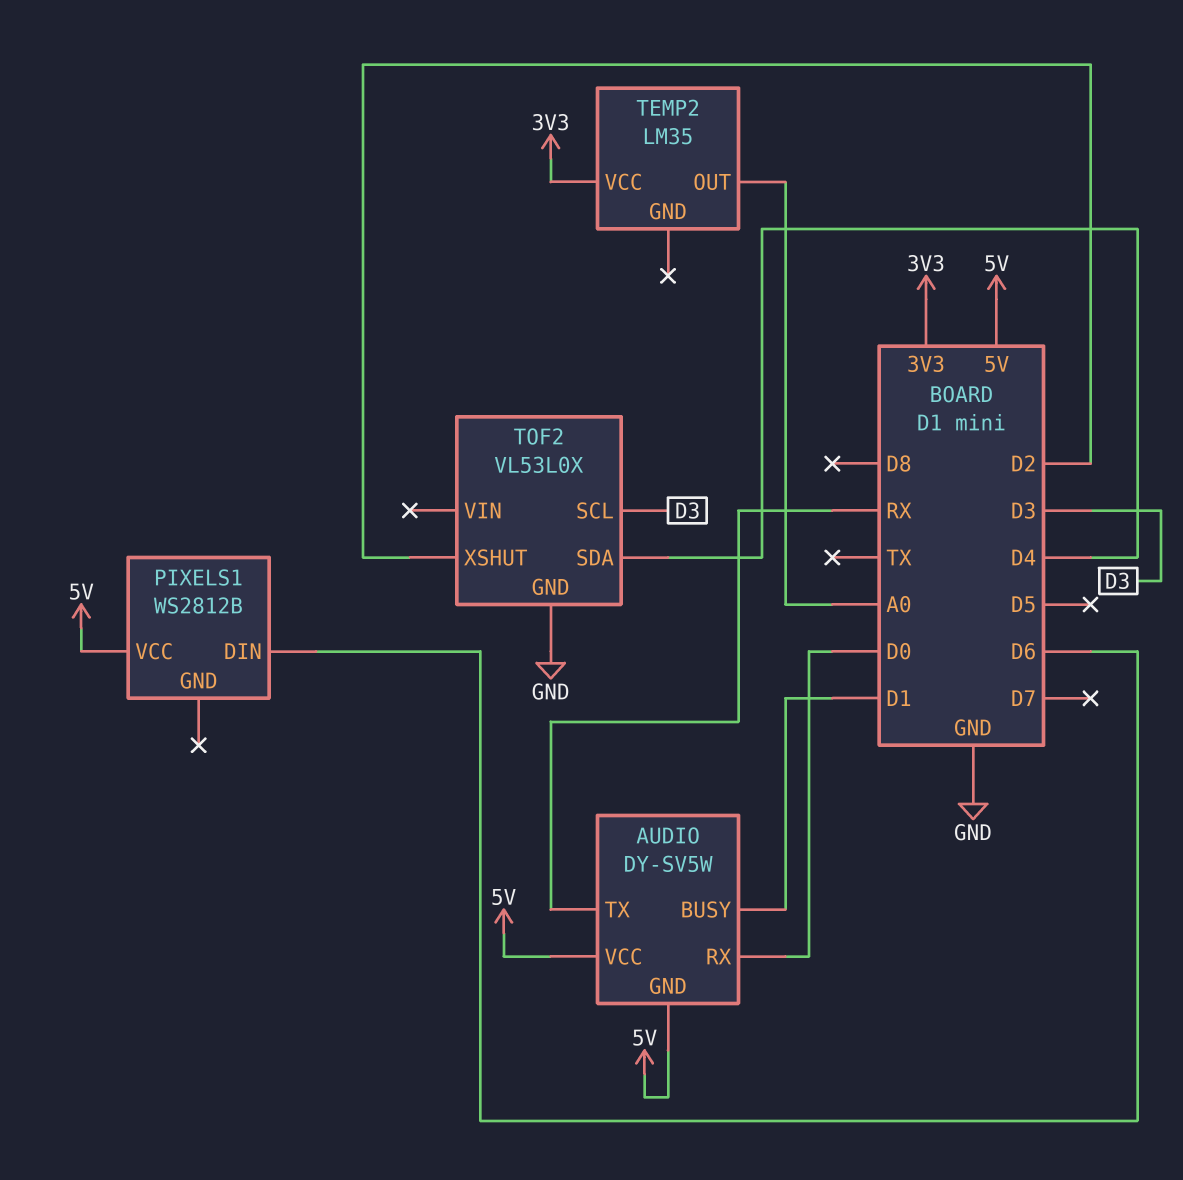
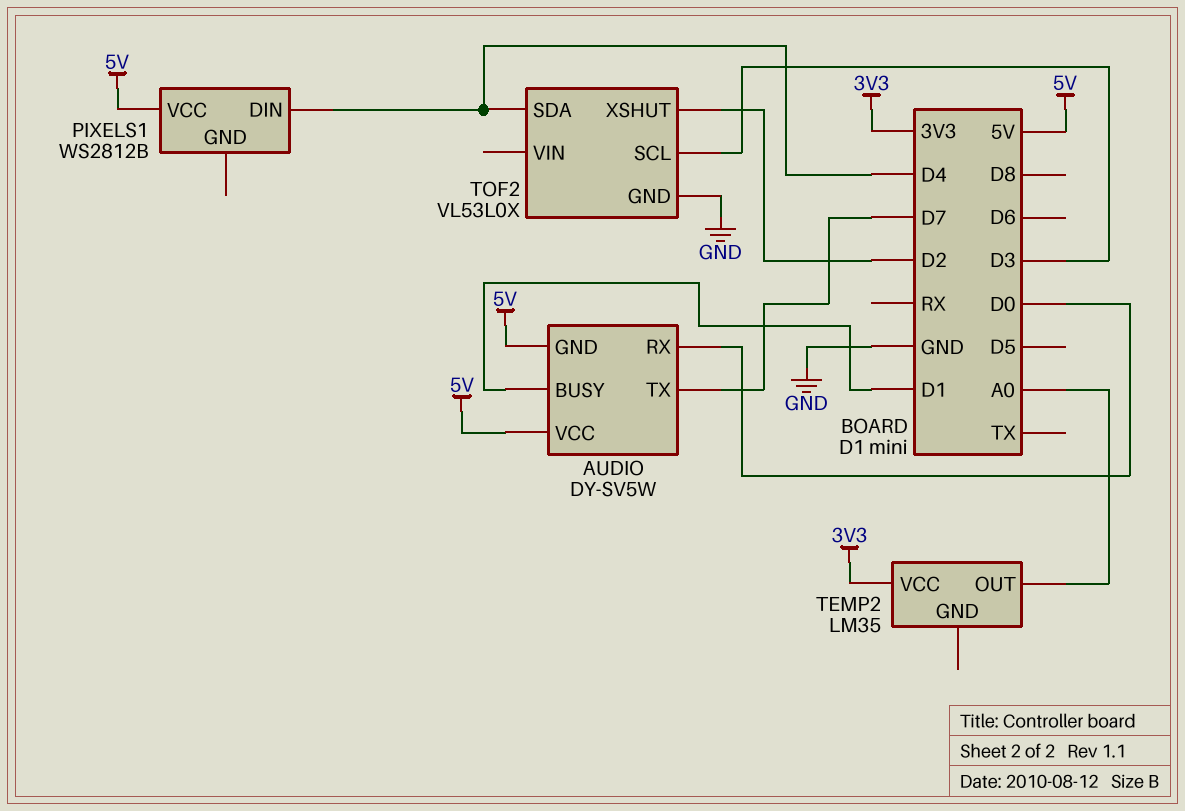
AUDIO pin TX: RX -> D7
PIXELS1 pin DIN: D6 -> D4

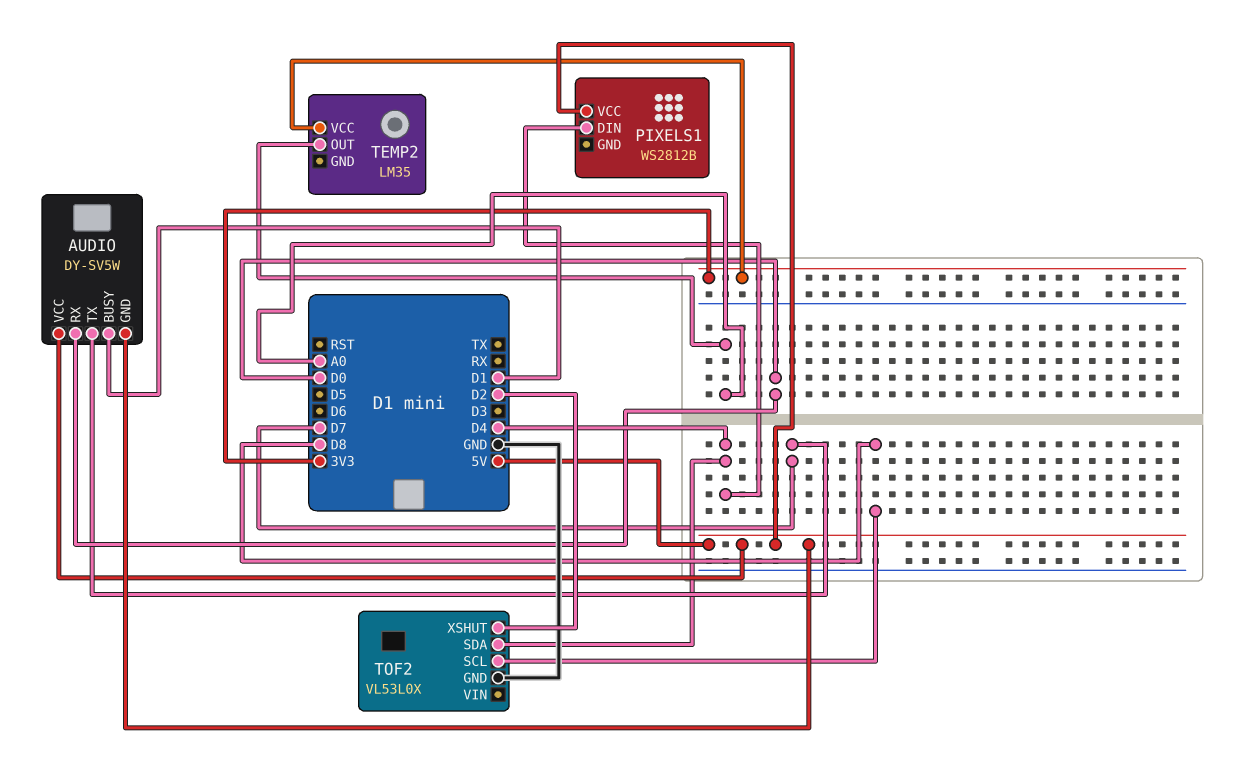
TOF2 pin SCL: D3 -> D8

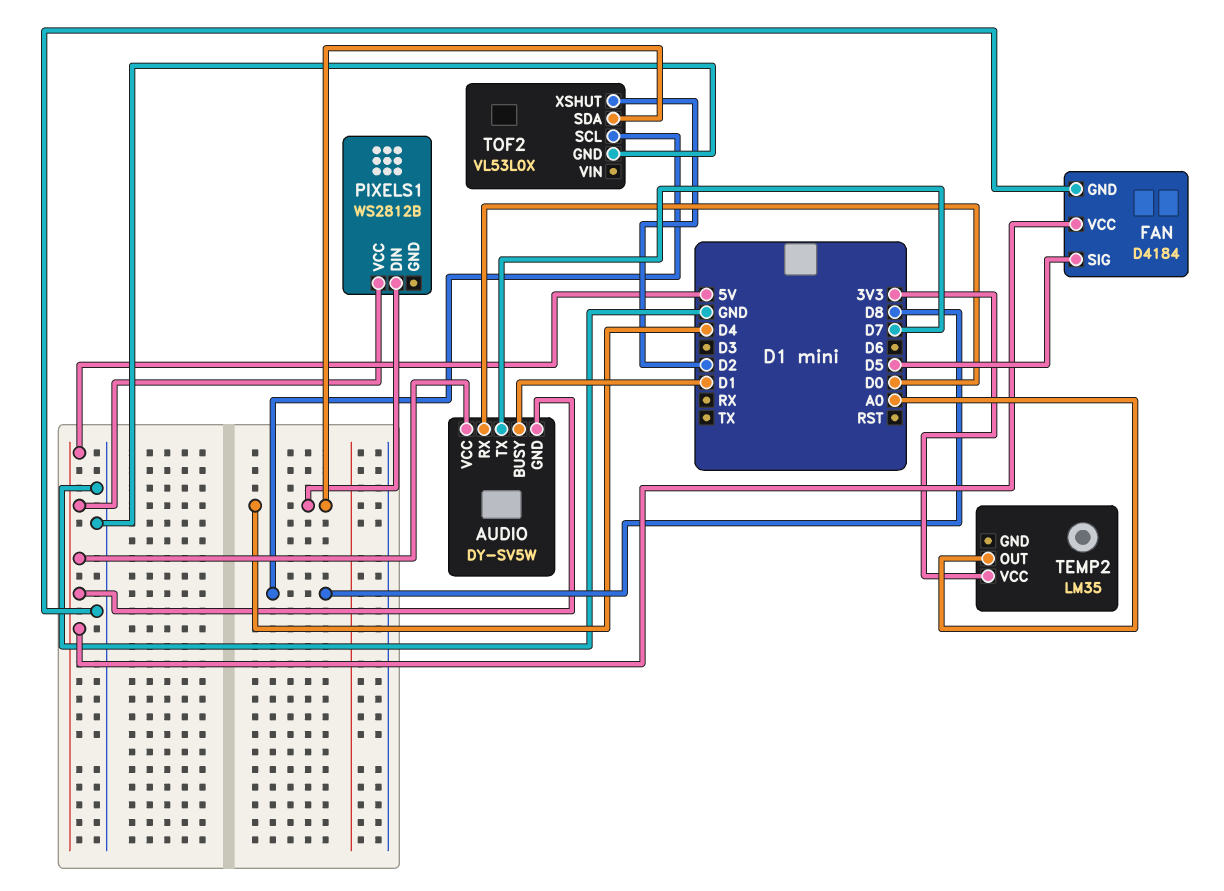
FAN: none -> D4184
FAN pin GND: none -> GND
FAN pin SIG: none -> D5
FAN pin VCC: none -> 5V

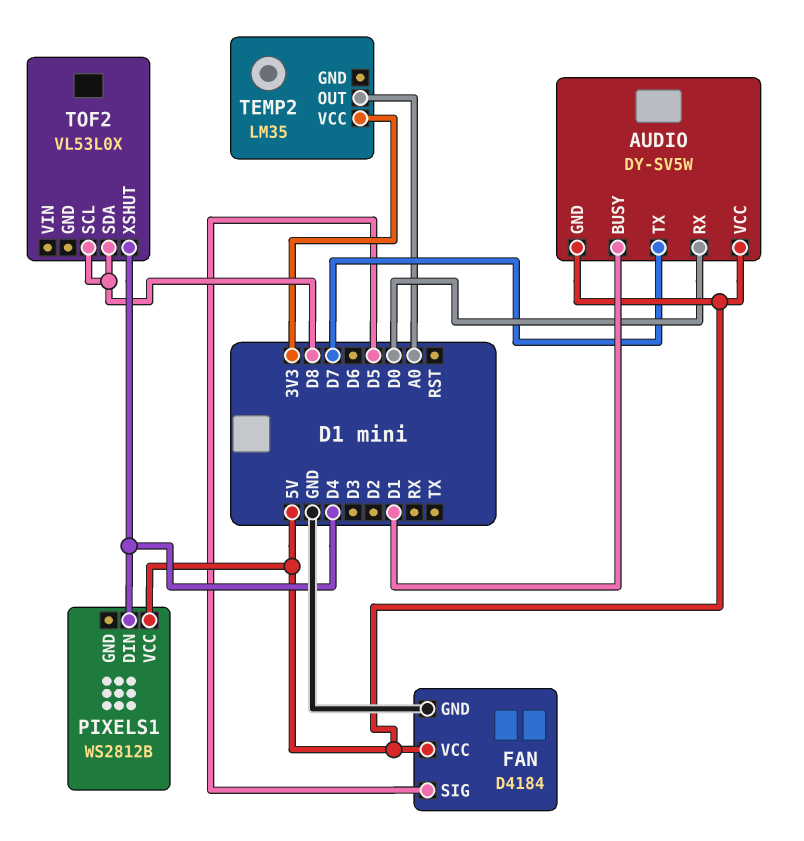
TOF2 pin GND: GND -> none
TOF2 pin SDA: D4 -> D8
TOF2 pin XSHUT: D2 -> D4

